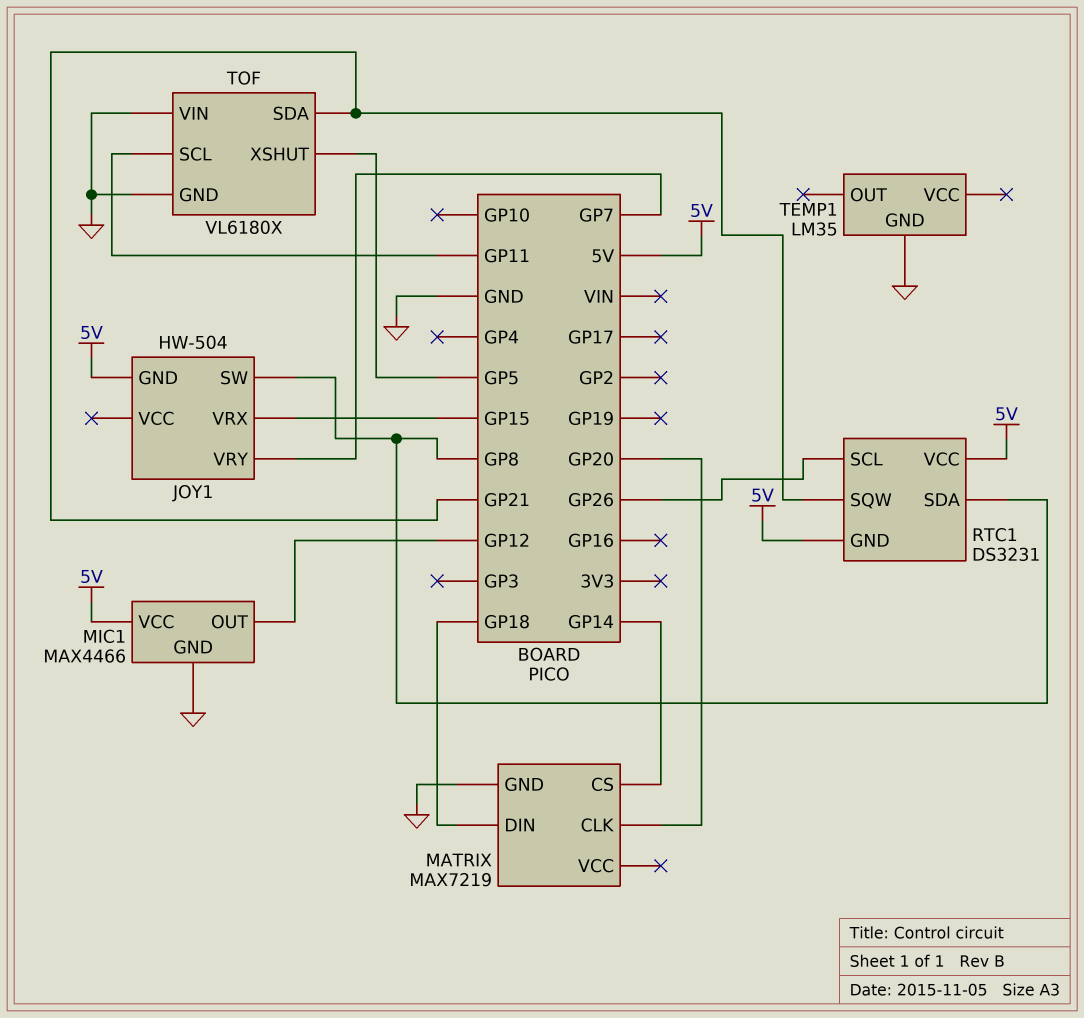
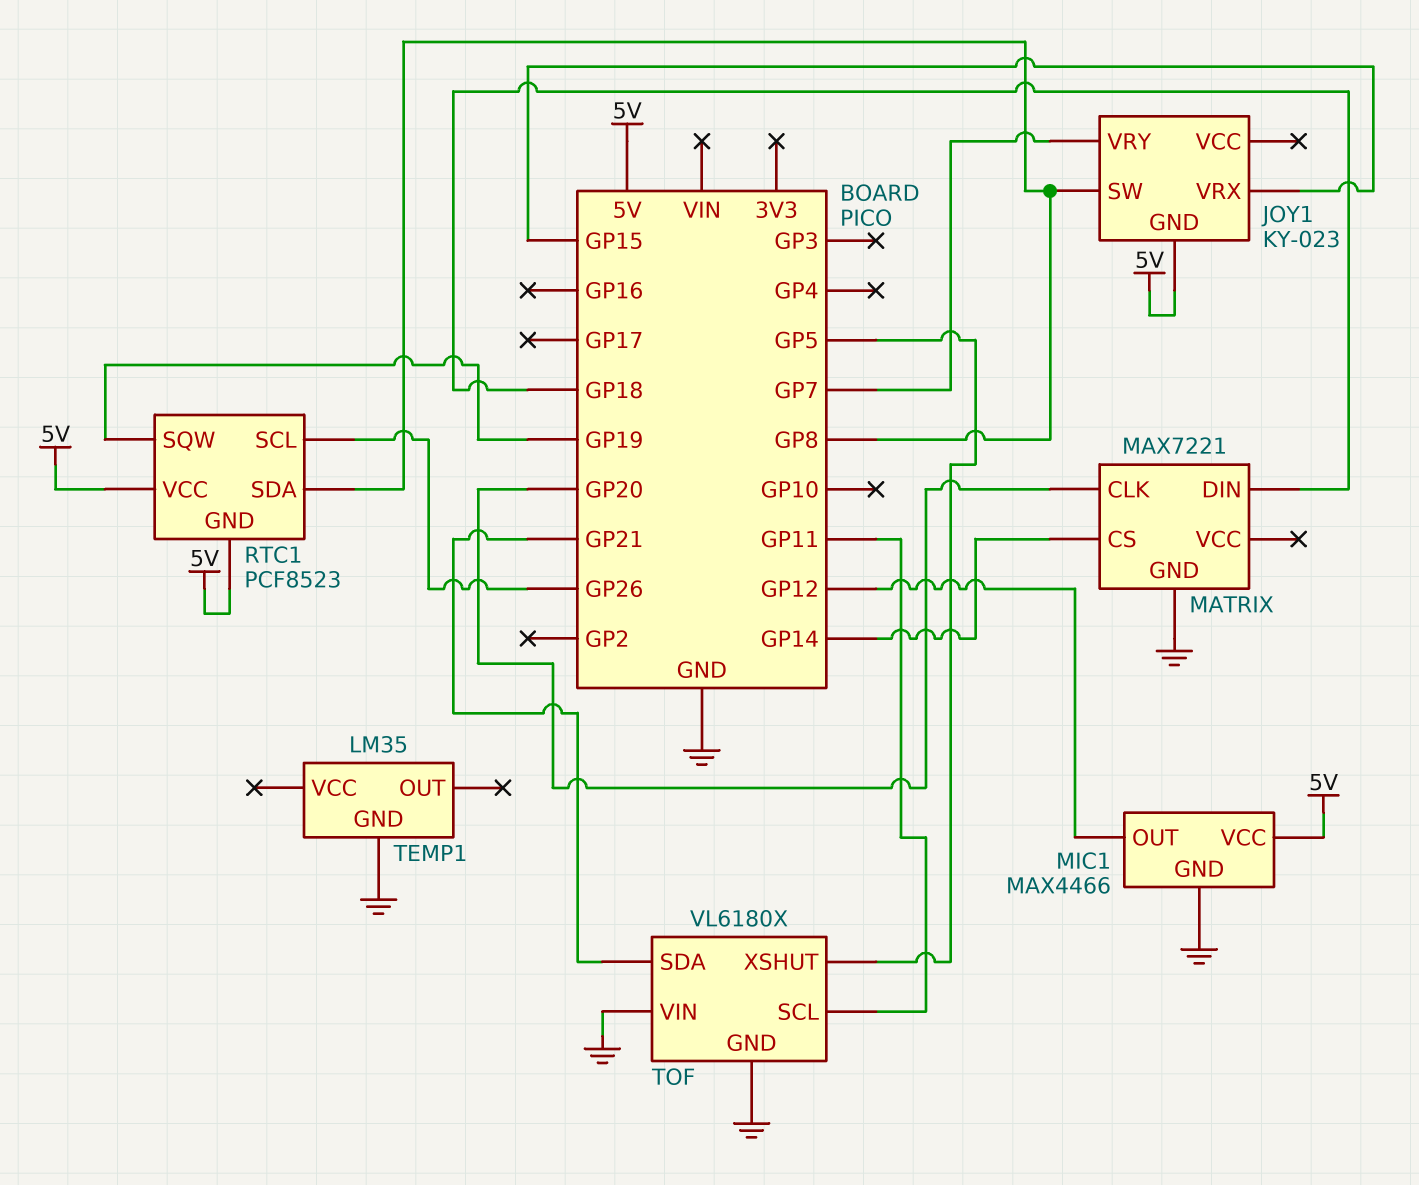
JOY1: HW-504 -> KY-023
MATRIX: MAX7219 -> MAX7221
RTC1: DS3231 -> PCF8523
RTC1 pin SQW: GP21 -> GP19

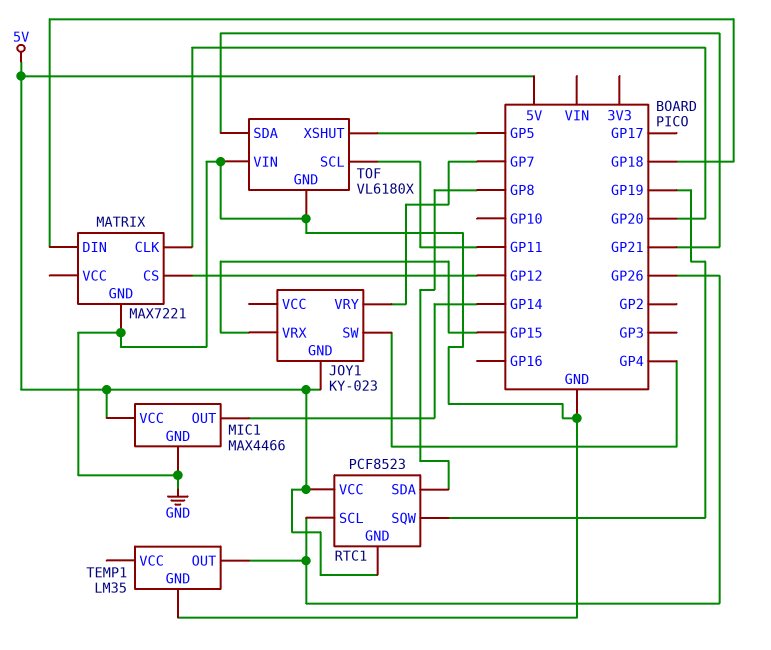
JOY1 pin SW: GP8 -> GP4
MATRIX pin CS: GP14 -> GP12
MIC1 pin OUT: GP12 -> GP14
TEMP1 pin OUT: none -> GP26

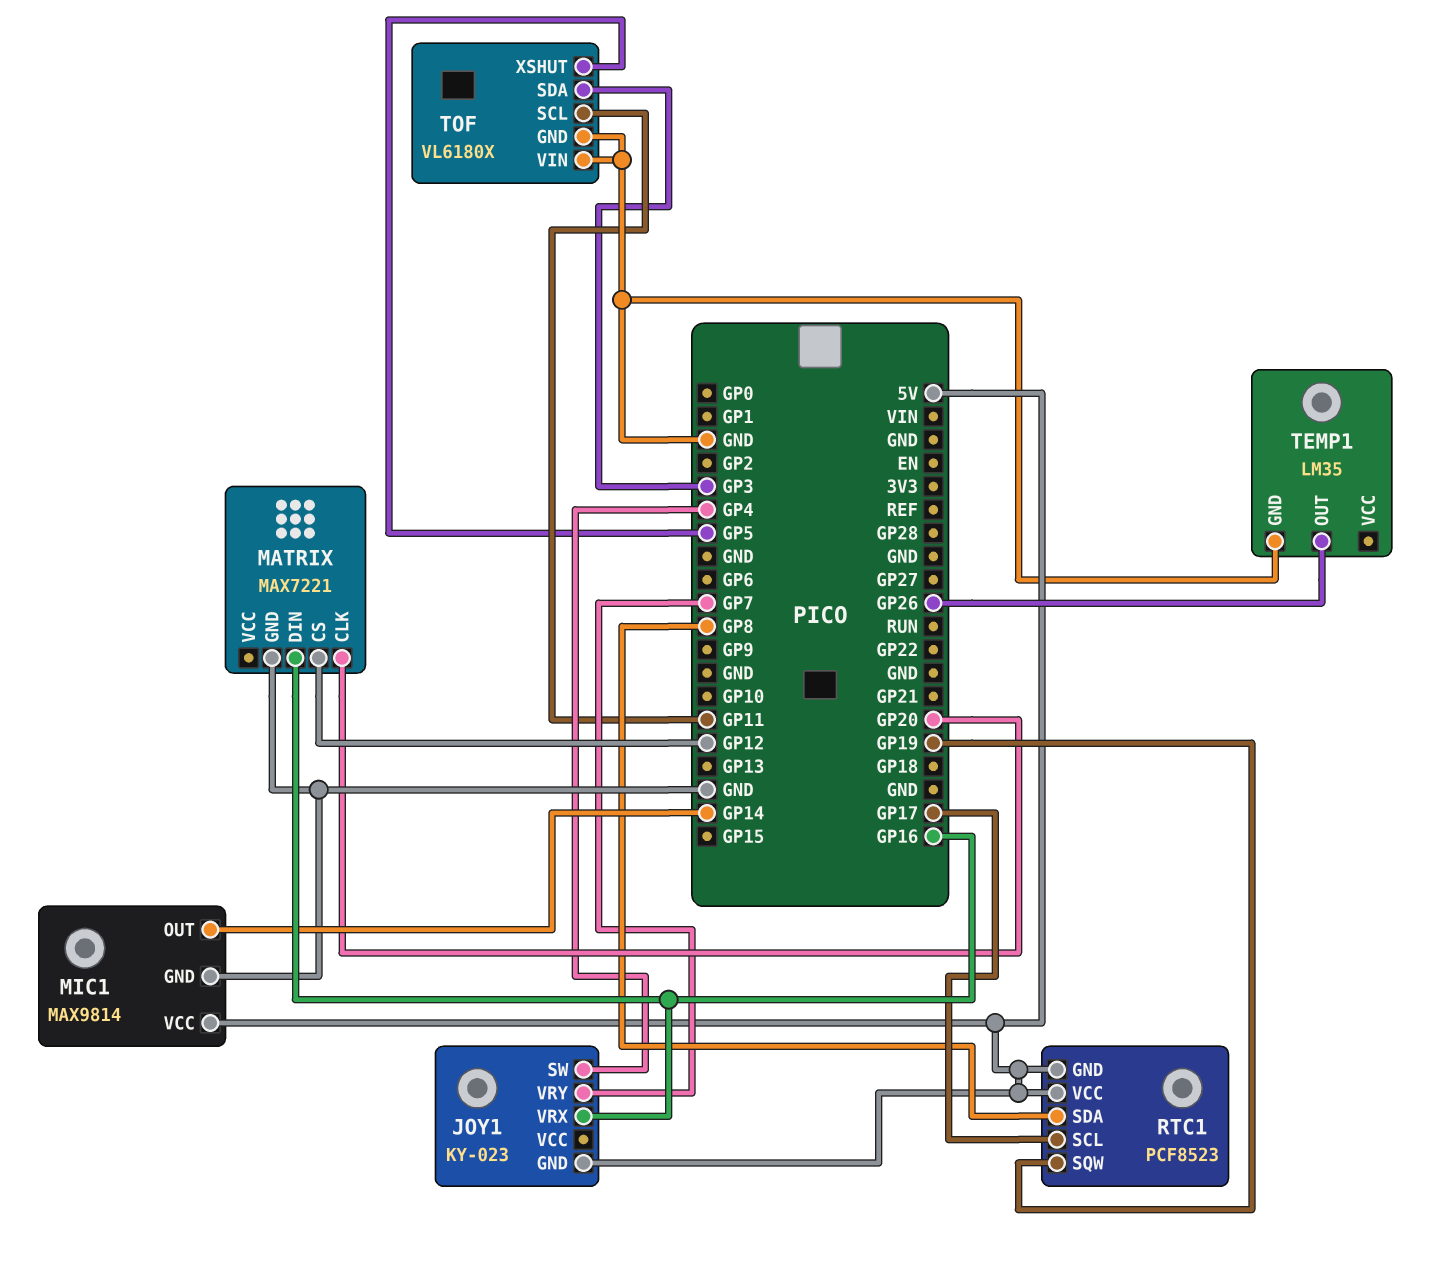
JOY1 pin VRX: GP15 -> GP16
MATRIX pin DIN: GP18 -> GP16
MIC1: MAX4466 -> MAX9814
RTC1 pin SCL: GP26 -> GP17
TOF pin SDA: GP21 -> GP3

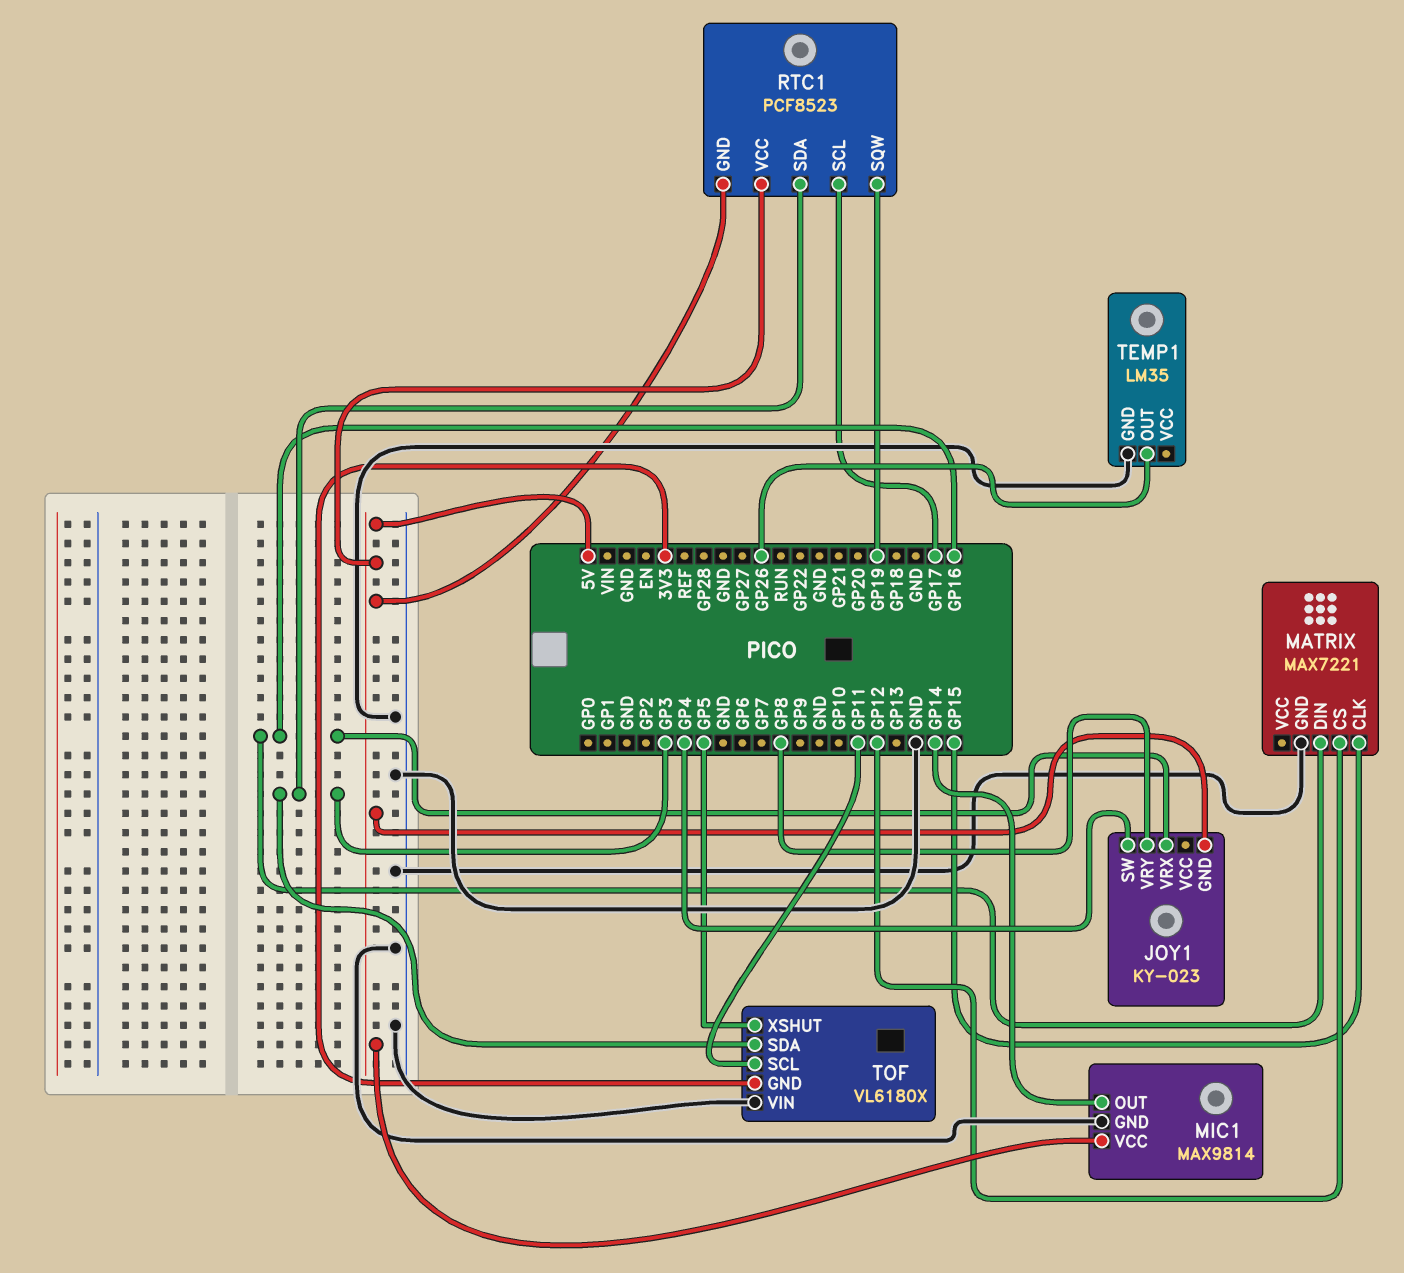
JOY1 pin VRY: GP7 -> GP8
MATRIX pin CLK: GP20 -> GP15
RTC1 pin SDA: GP8 -> GP3
TOF pin GND: GND -> 3V3

